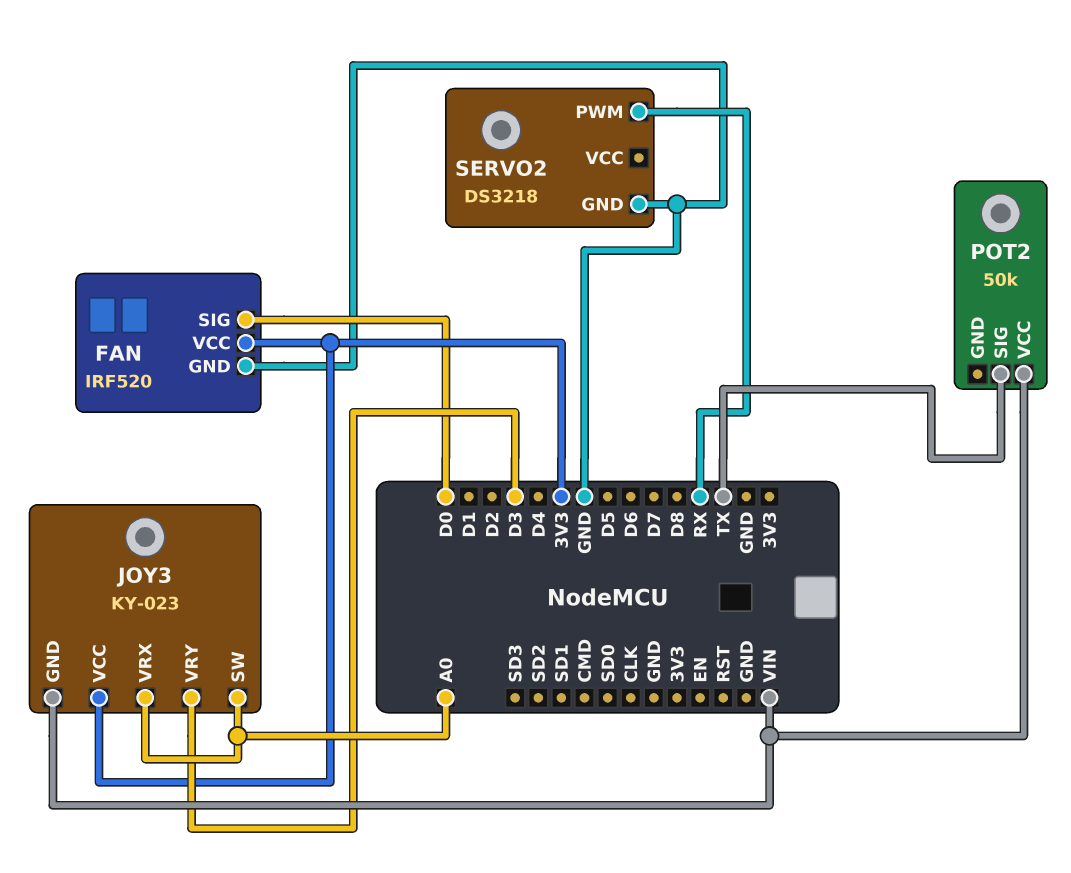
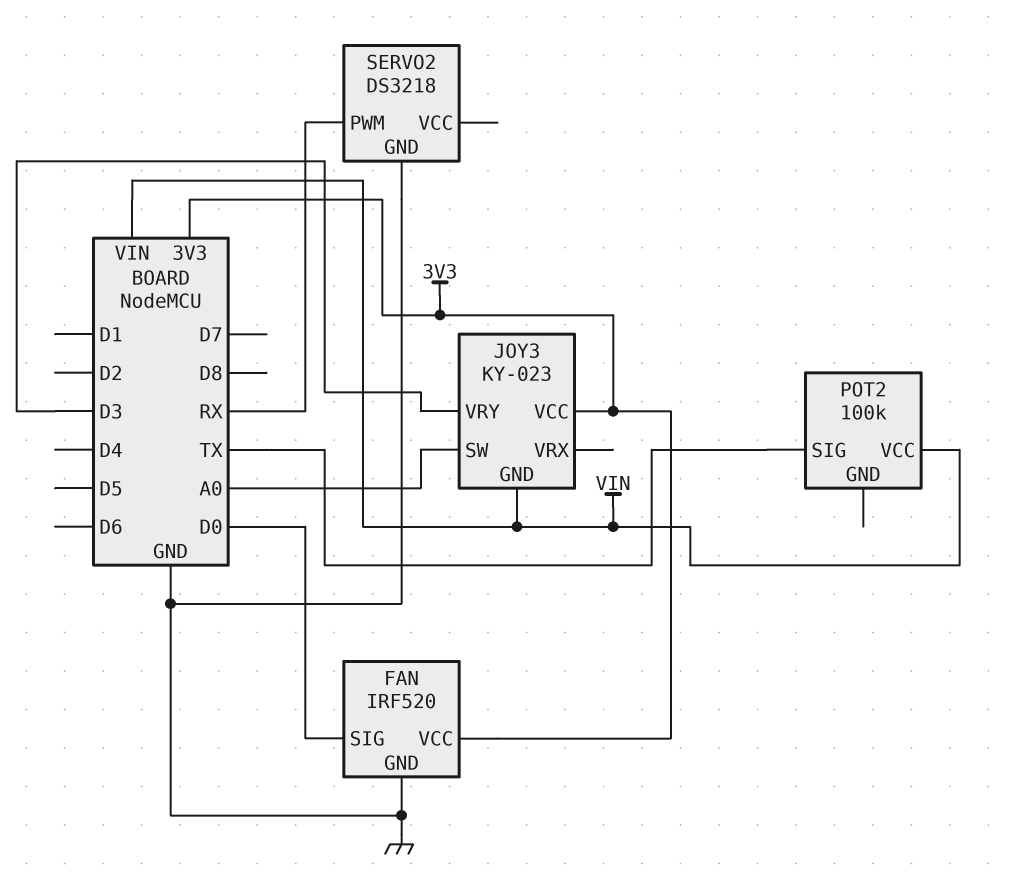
JOY3 pin VRX: A0 -> none
POT2: 50k -> 100k

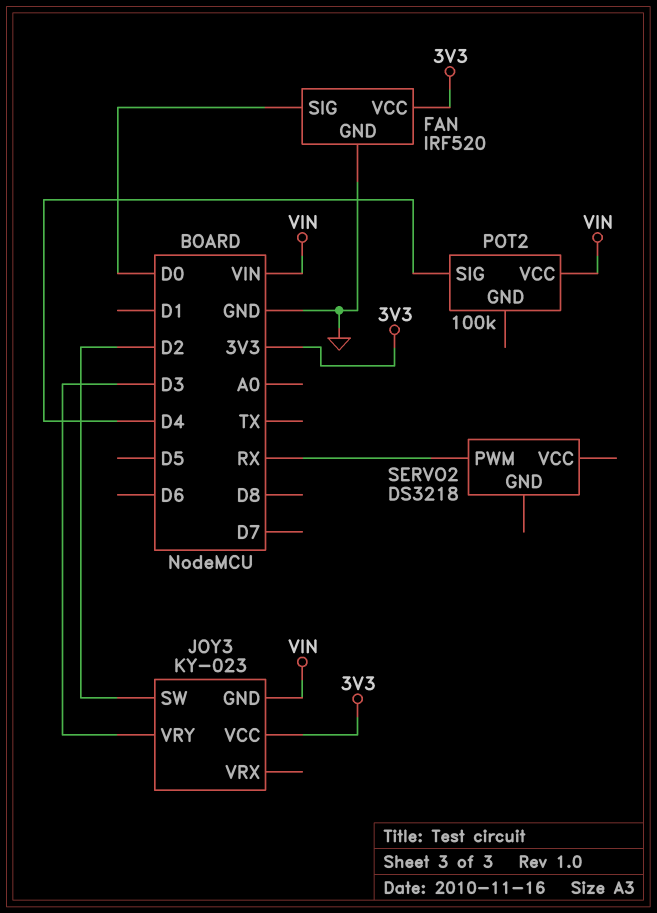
JOY3 pin SW: A0 -> D2
POT2 pin SIG: TX -> D4
SERVO2 pin GND: GND -> none

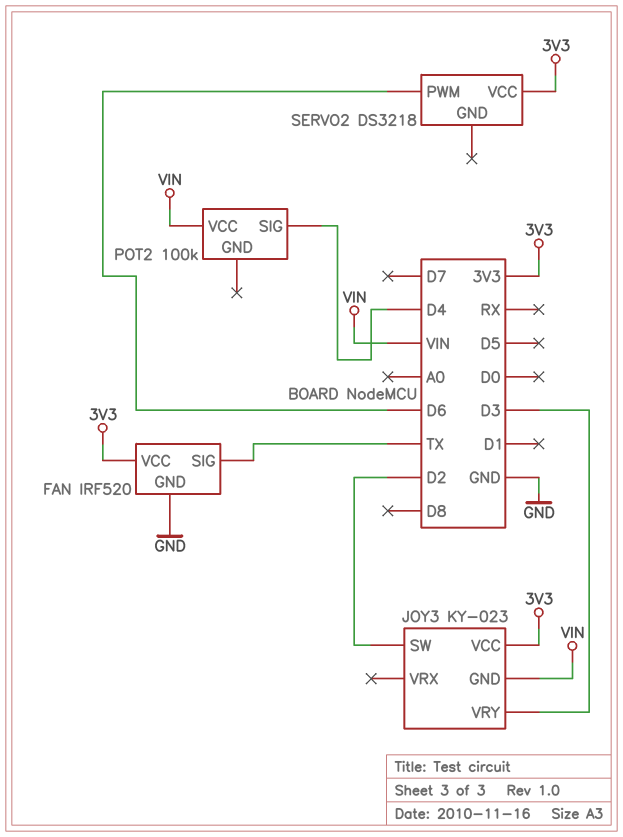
FAN pin SIG: D0 -> TX
SERVO2 pin PWM: RX -> D6
SERVO2 pin VCC: none -> 3V3

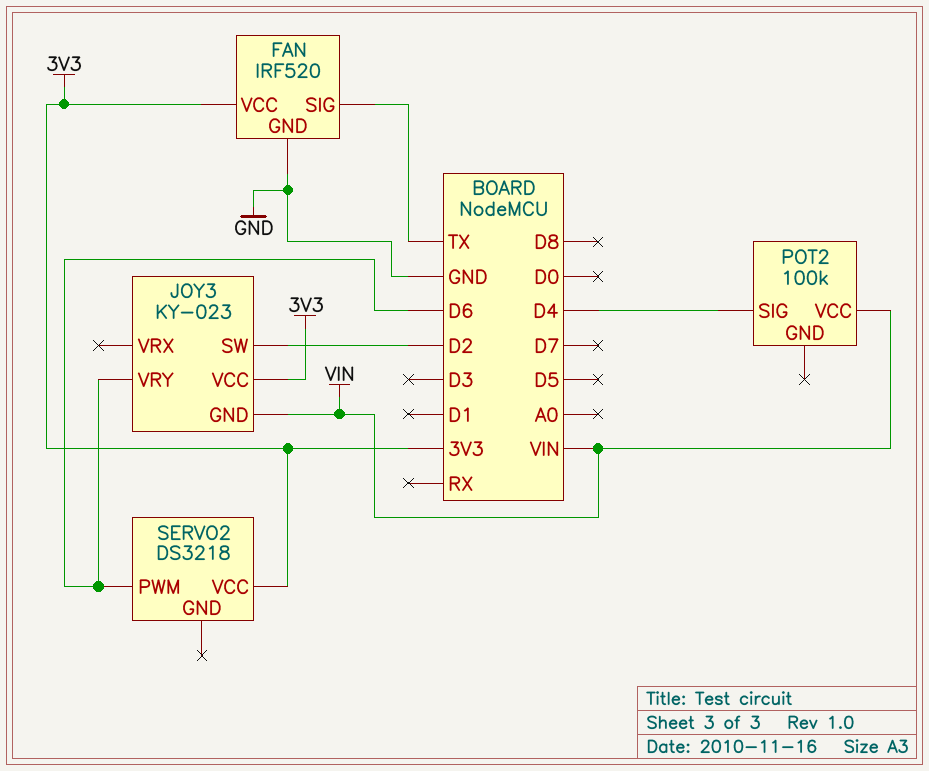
JOY3 pin VRY: D3 -> D6

